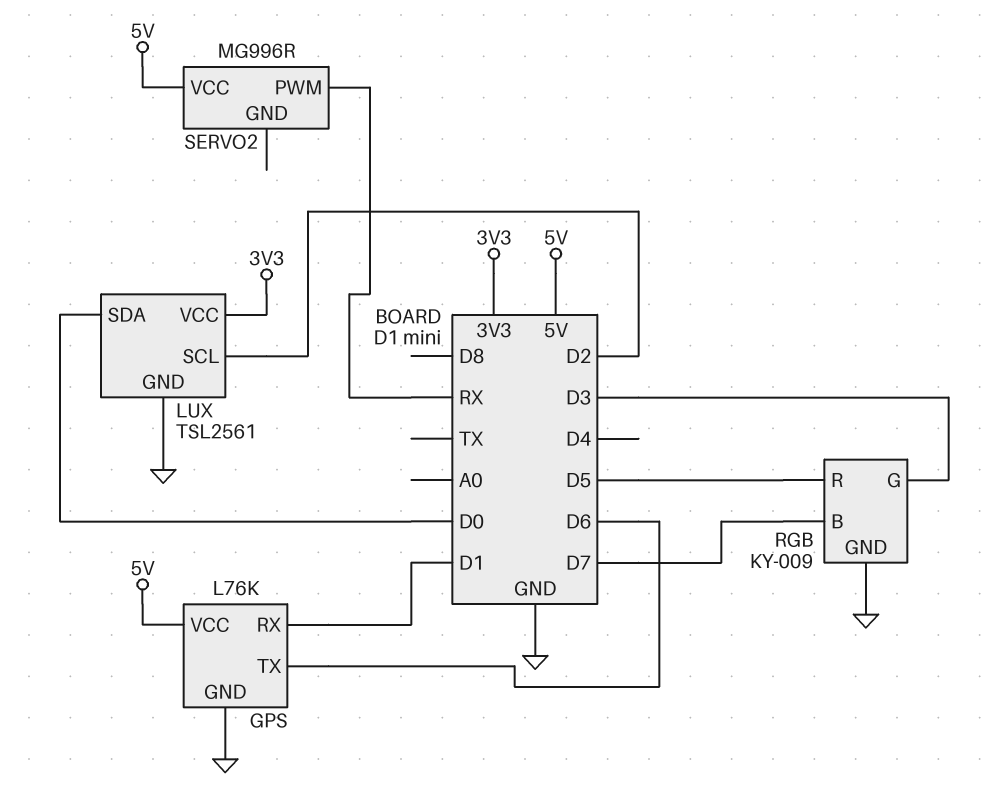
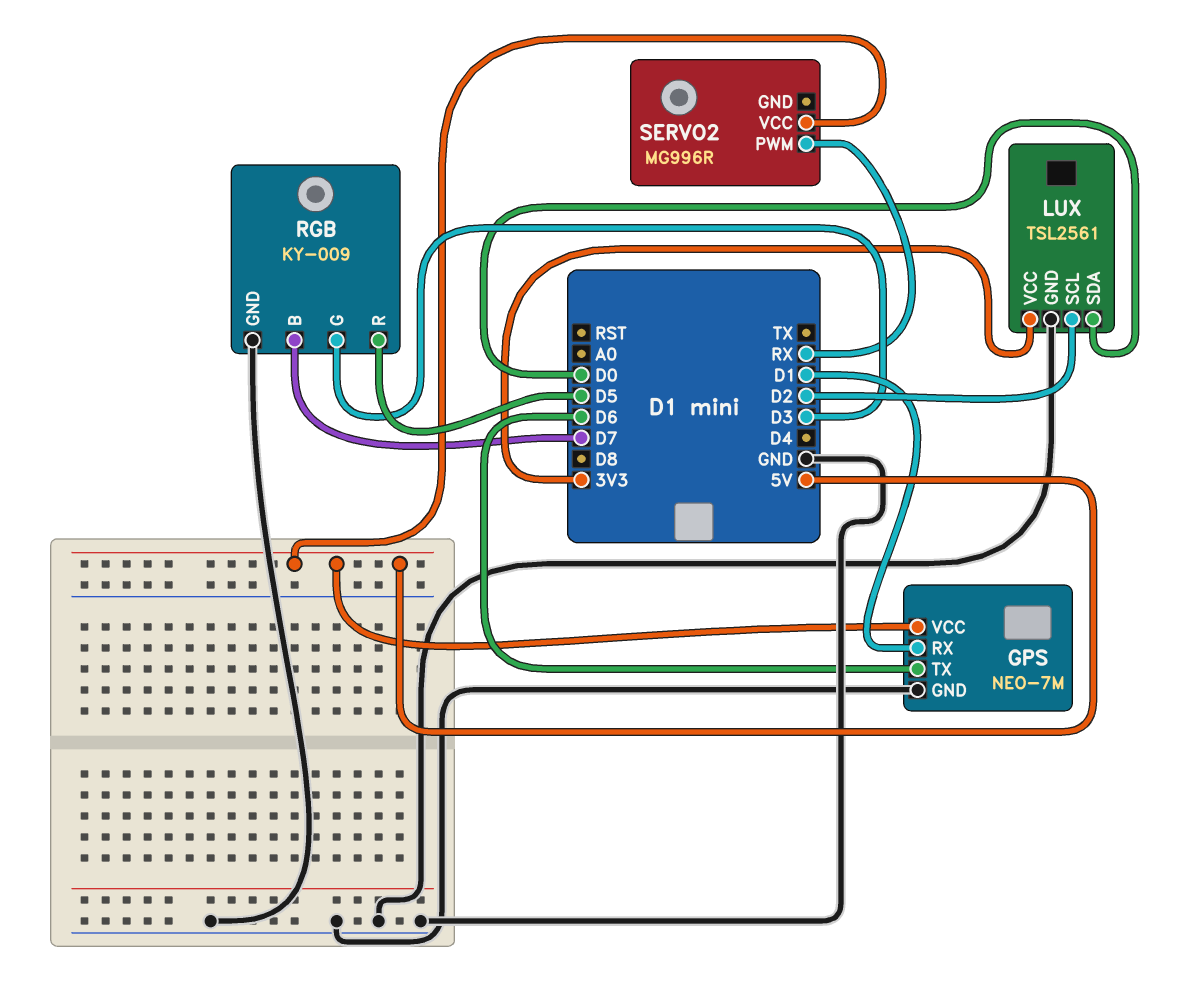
GPS: L76K -> NEO-7M

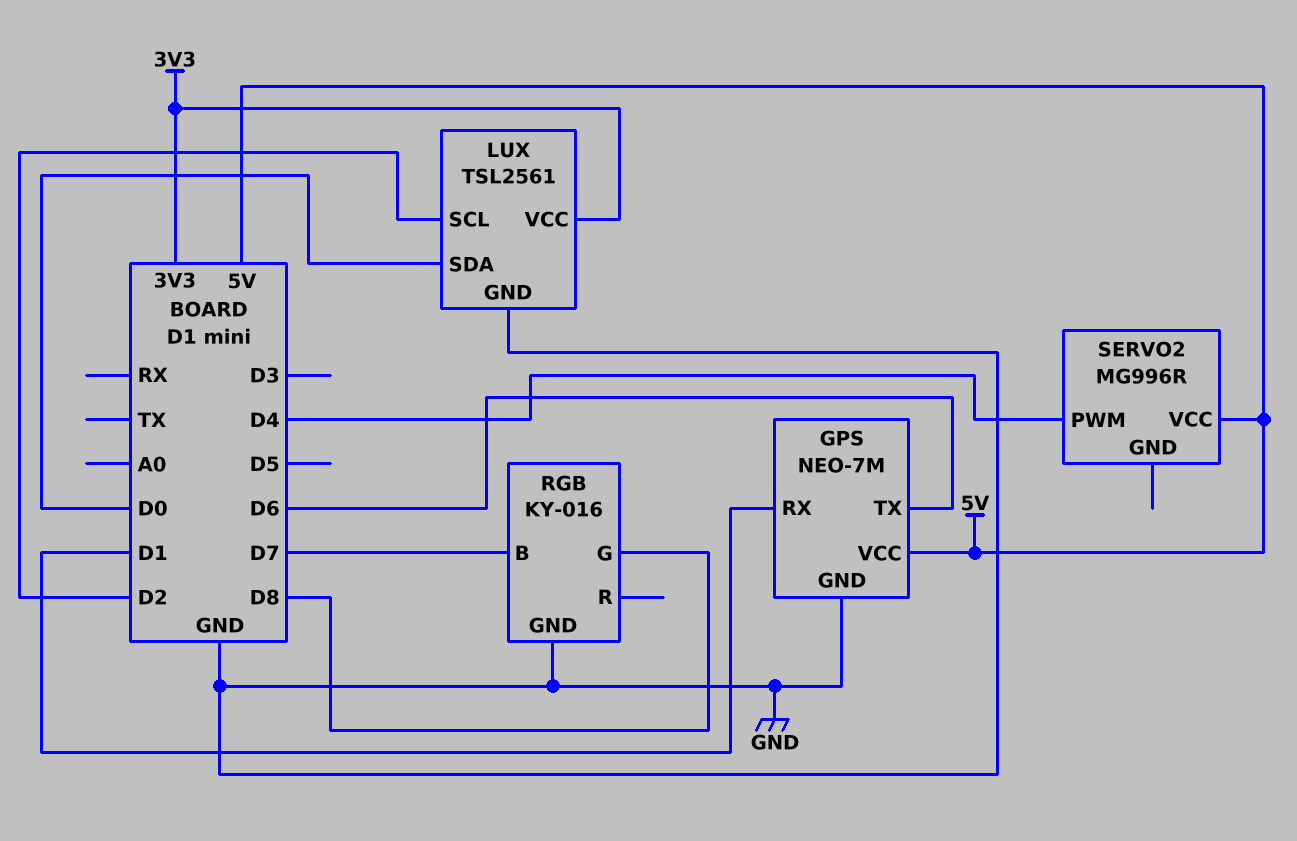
RGB: KY-009 -> KY-016
RGB pin G: D3 -> D8
RGB pin R: D5 -> none
SERVO2 pin PWM: RX -> D4

